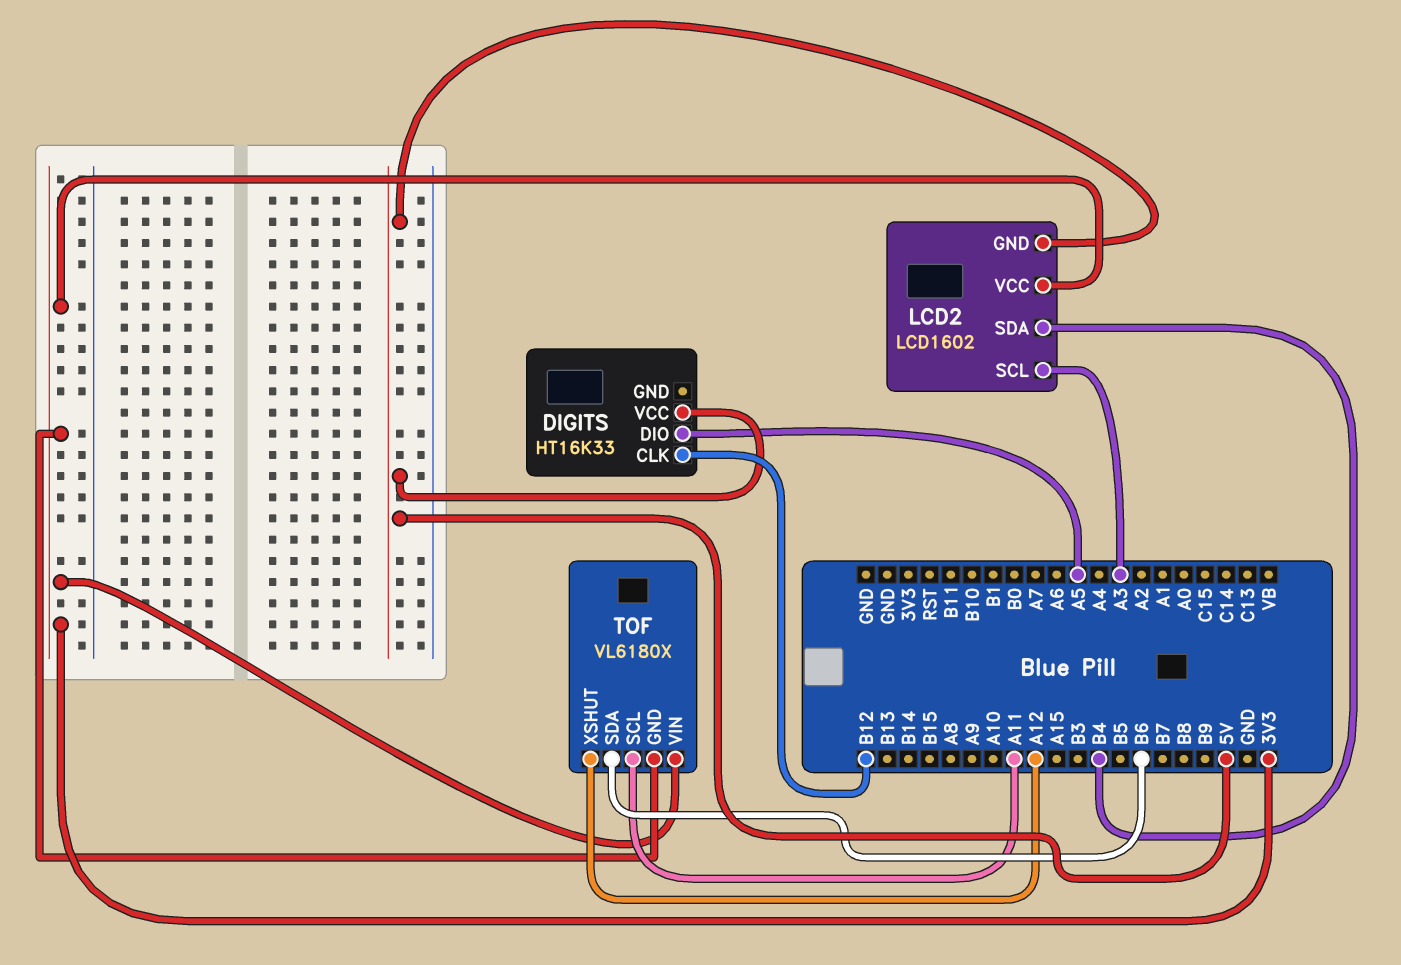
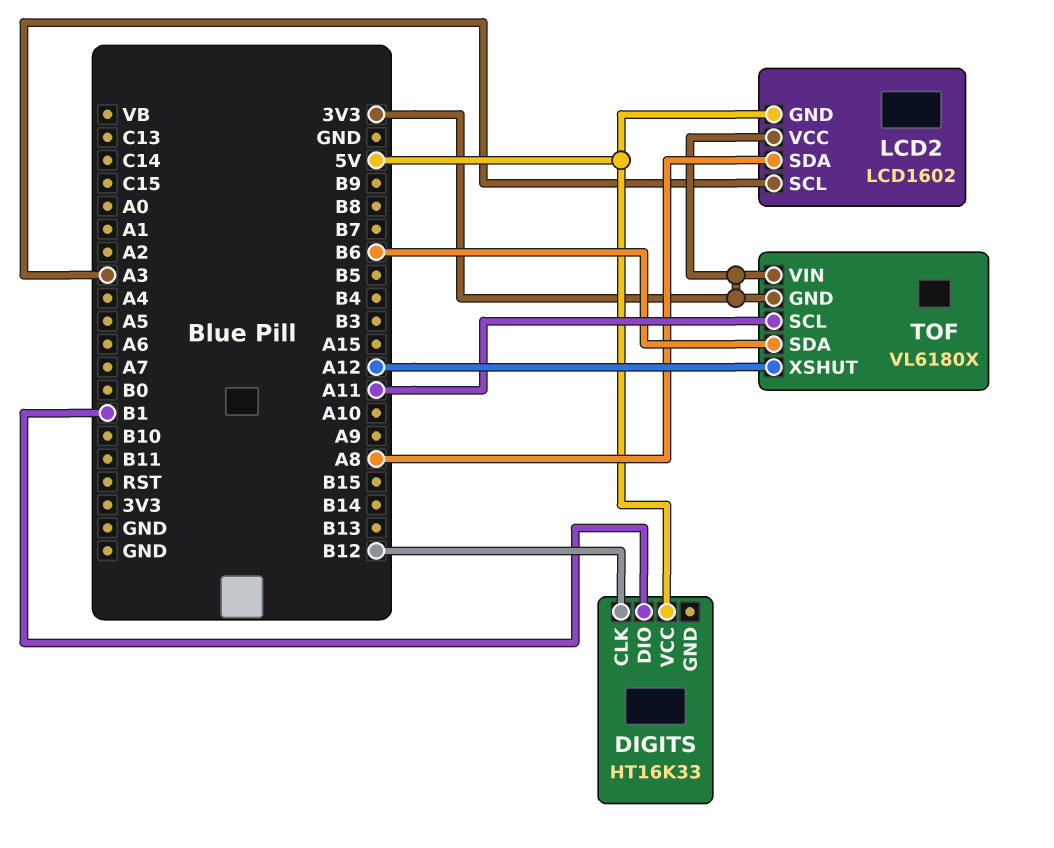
DIGITS pin DIO: A5 -> B1
LCD2 pin SDA: B4 -> A8

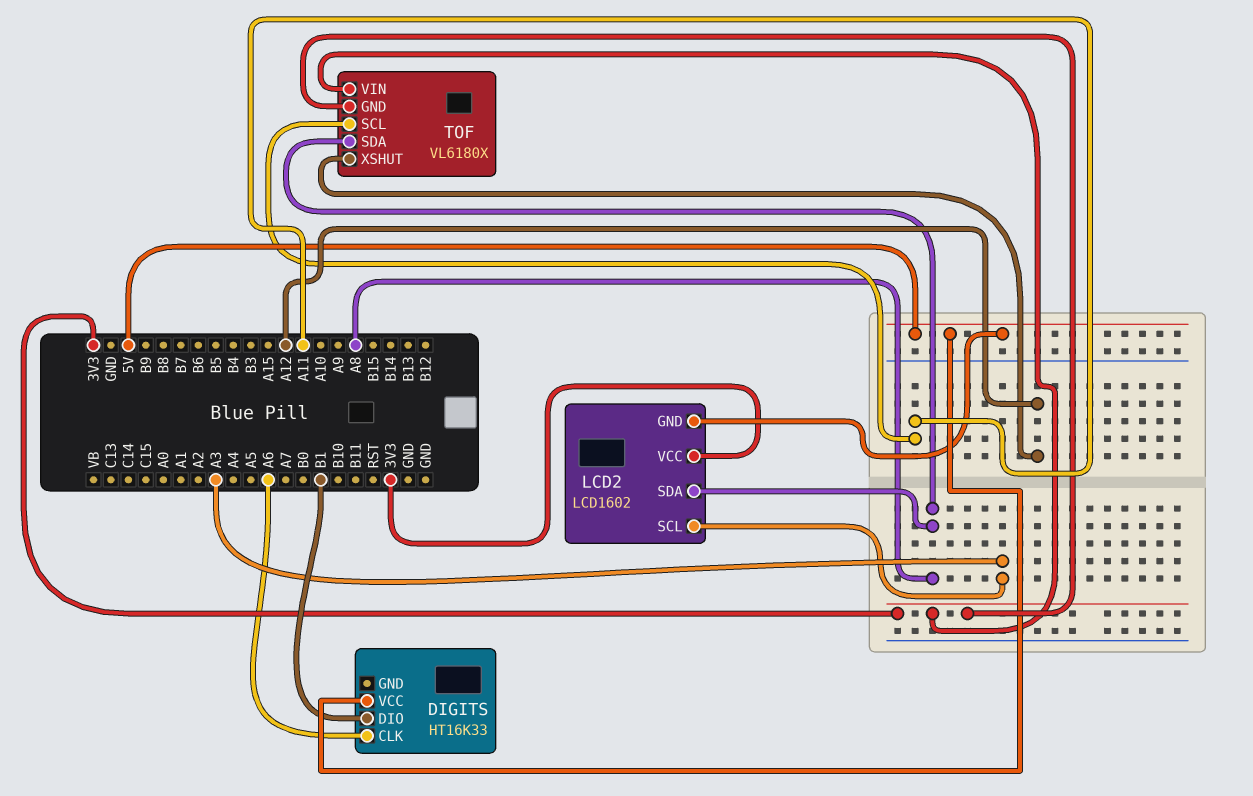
DIGITS pin CLK: B12 -> A6
TOF pin SDA: B6 -> A8

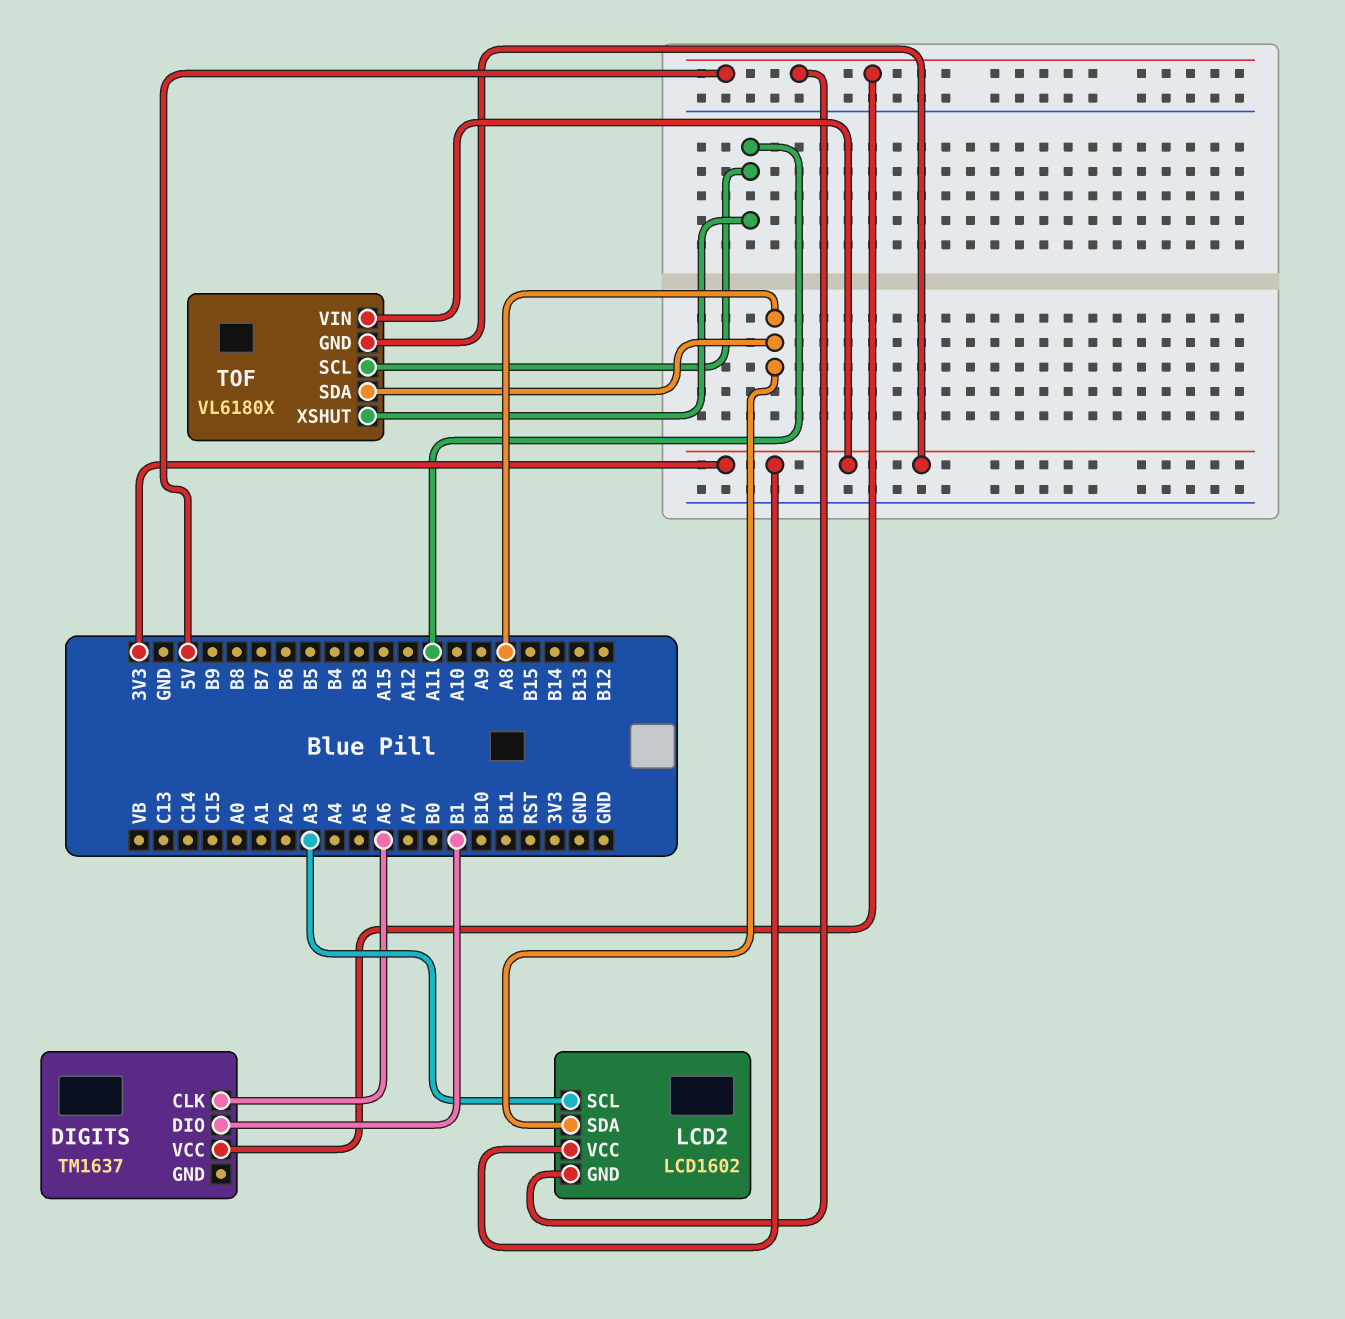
DIGITS: HT16K33 -> TM1637
TOF pin XSHUT: A12 -> A11

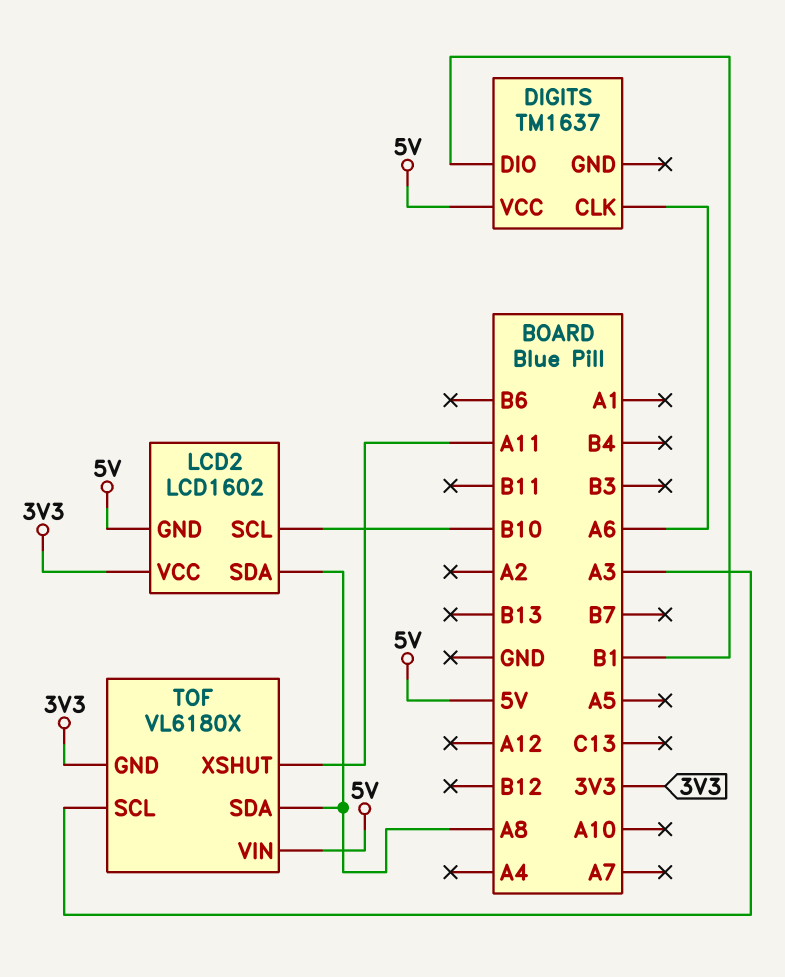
LCD2 pin SCL: A3 -> B10
TOF pin SCL: A11 -> A3
TOF pin VIN: 3V3 -> 5V

